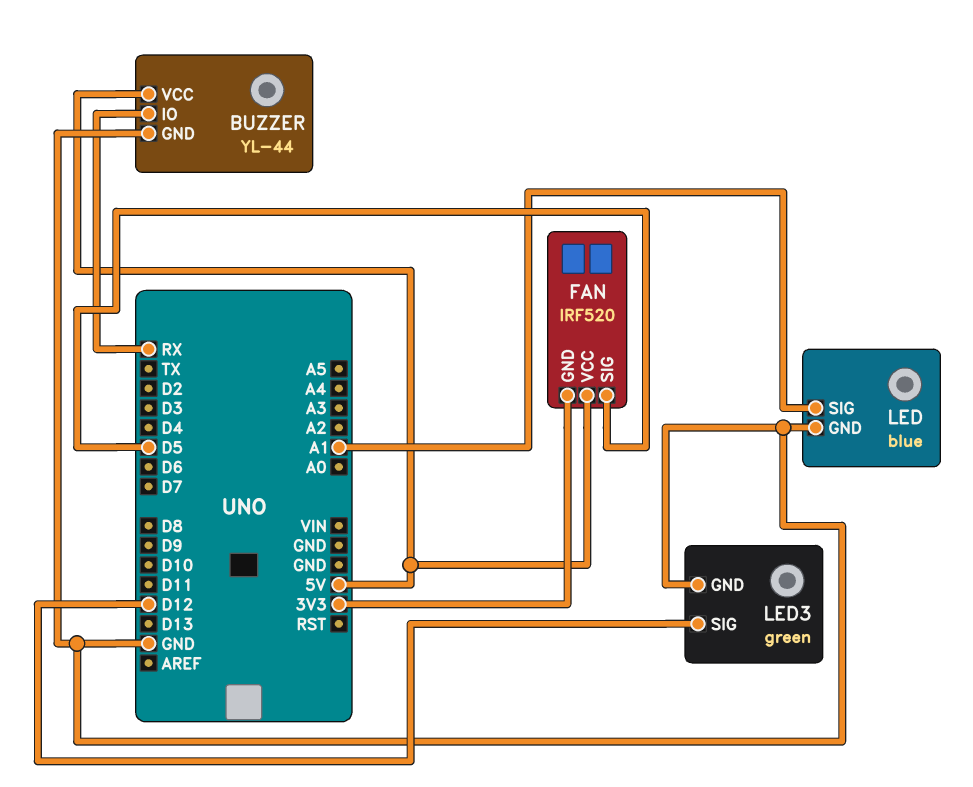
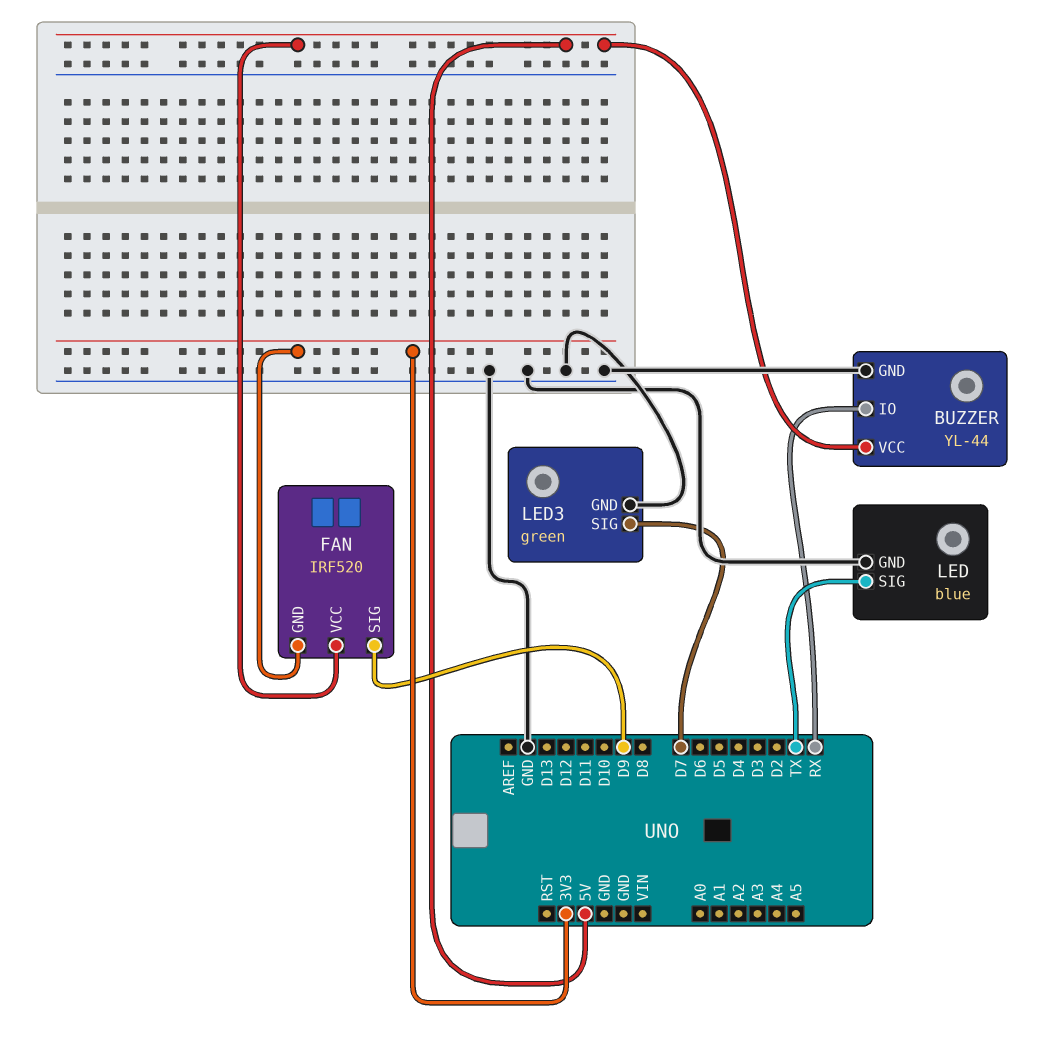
FAN pin SIG: D5 -> D9
LED pin SIG: A1 -> TX
LED3 pin SIG: D12 -> D7

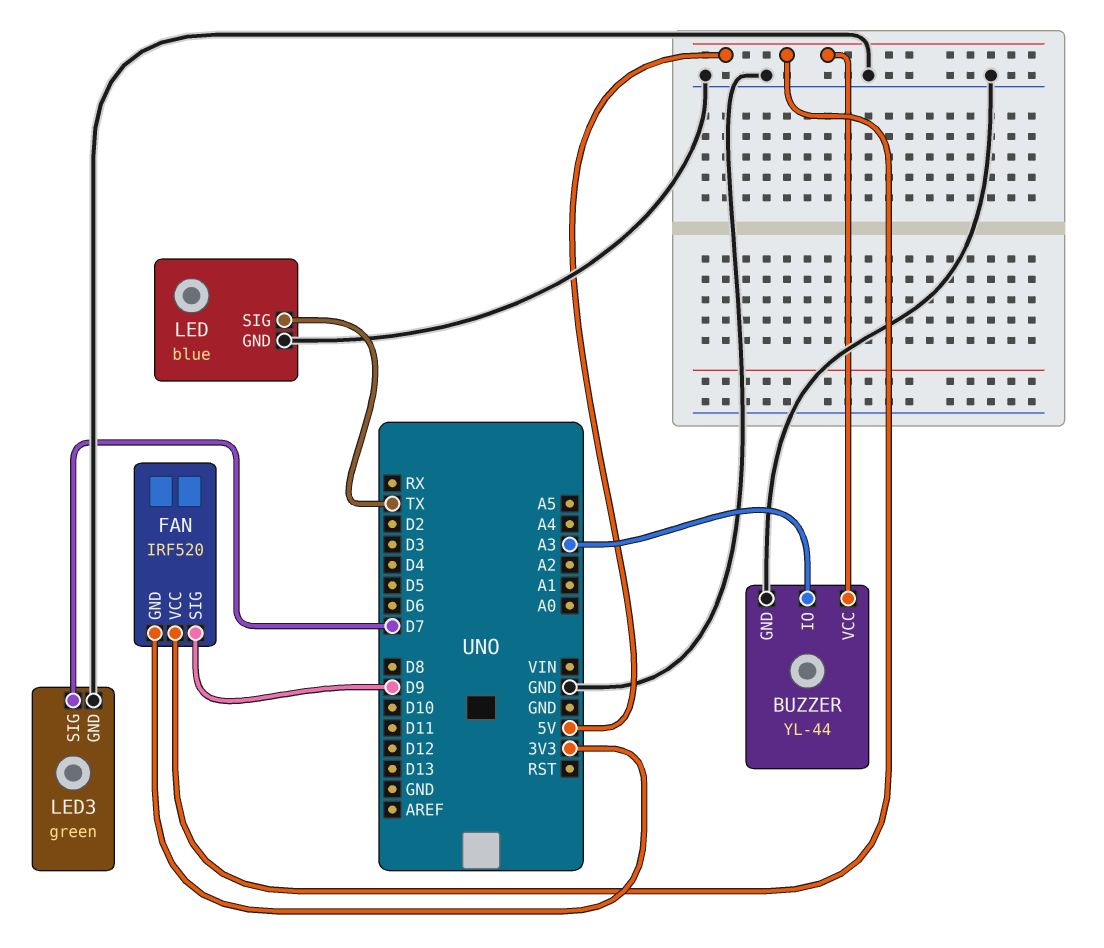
BUZZER pin IO: RX -> A3

